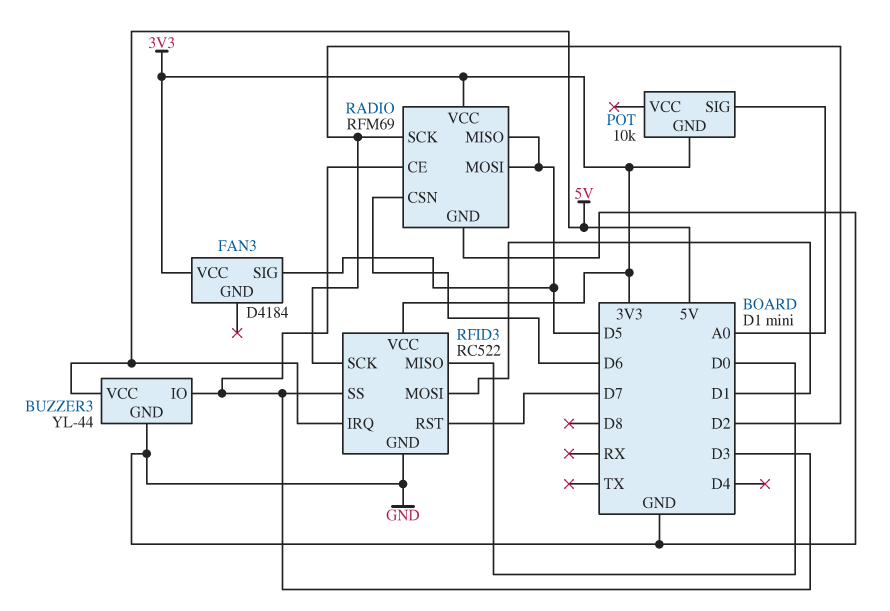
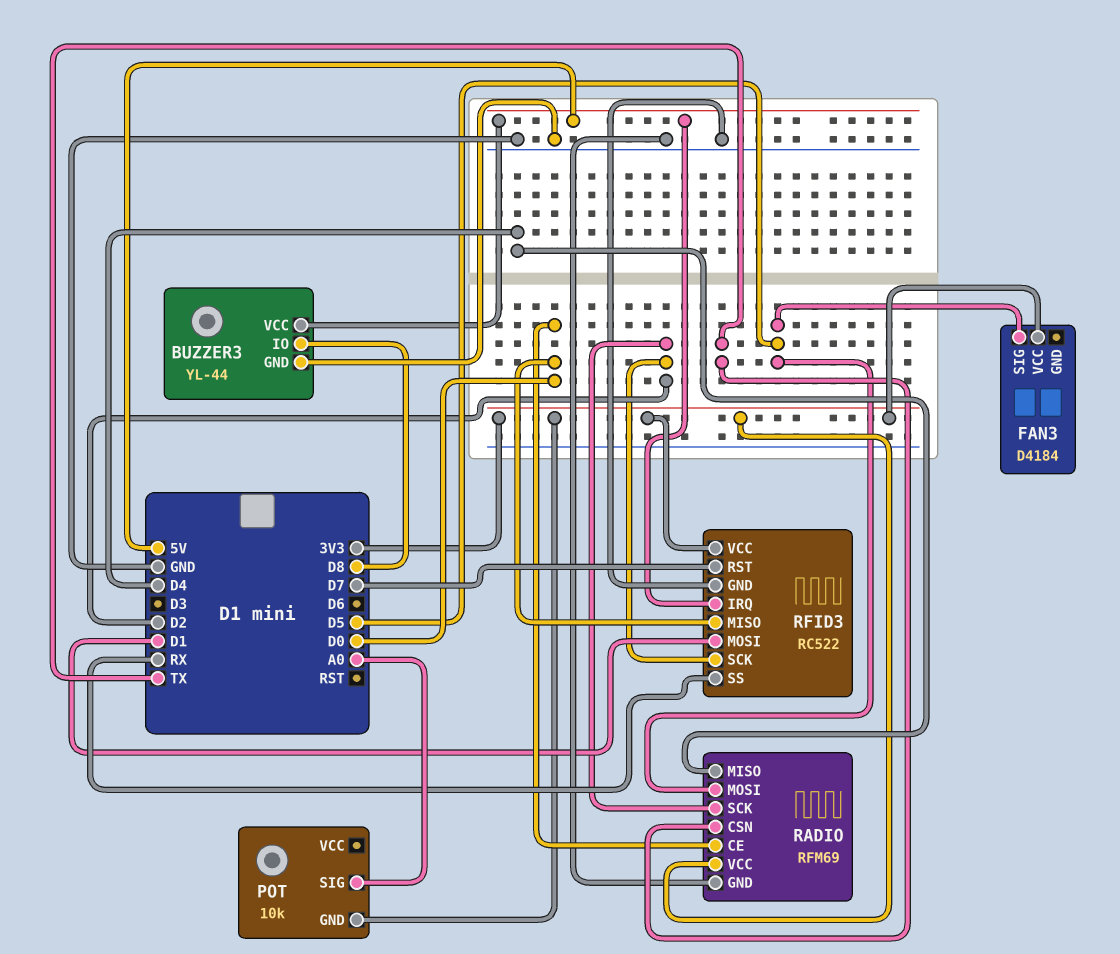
BUZZER3 pin IO: D3 -> D8
RADIO pin CE: D3 -> D0
RADIO pin CSN: D6 -> TX
RADIO pin MISO: D5 -> D4
RFID3 pin SS: D3 -> RX

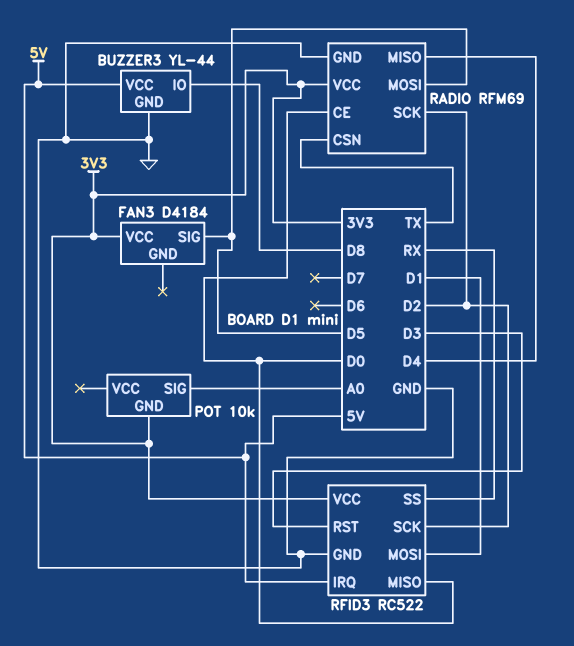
RFID3 pin RST: D7 -> D3

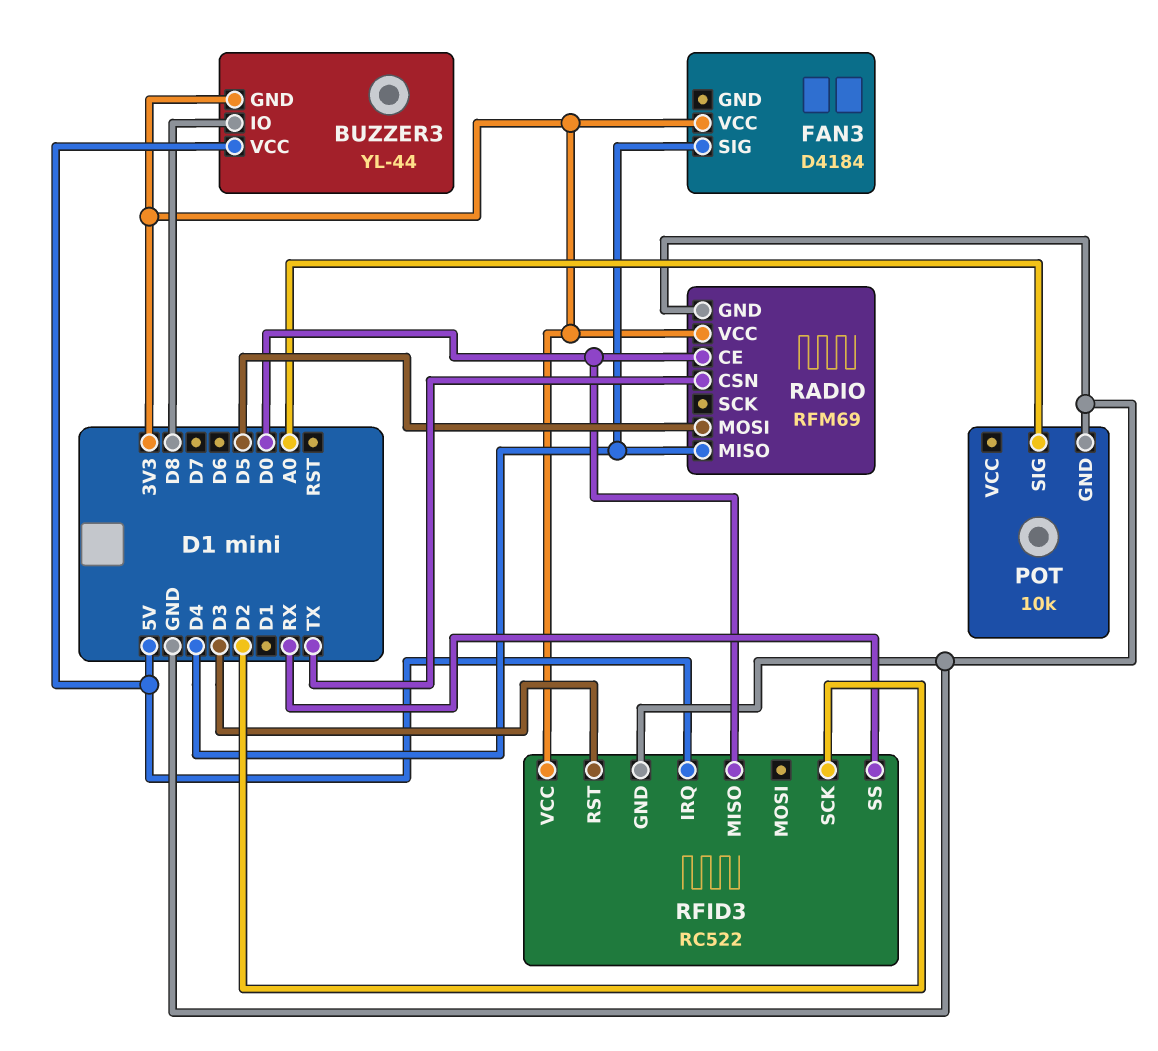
BUZZER3 pin GND: GND -> 3V3
FAN3 pin SIG: D5 -> D4
POT pin GND: 3V3 -> GND
RADIO pin SCK: D2 -> none
RFID3 pin MOSI: D1 -> none

